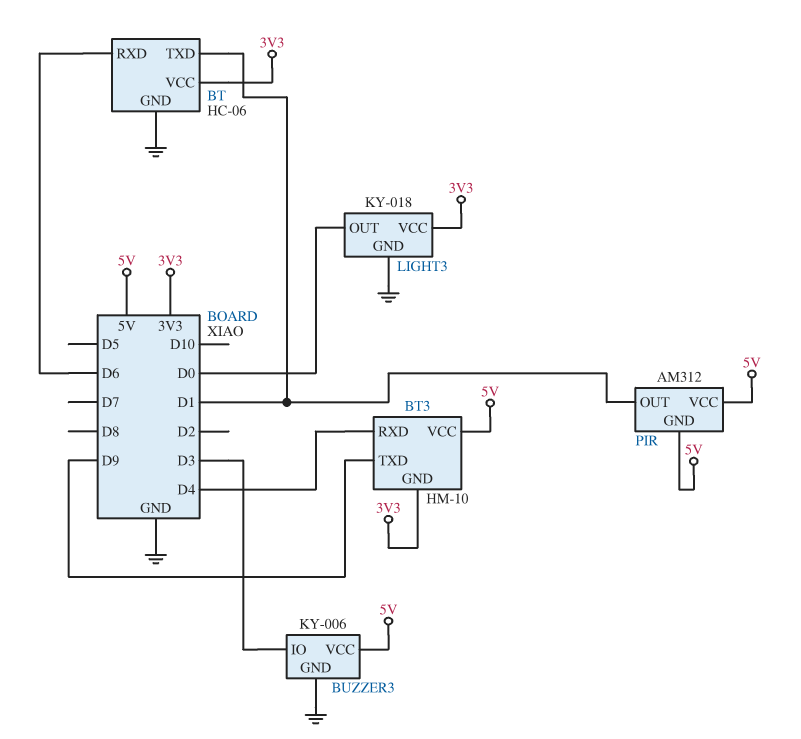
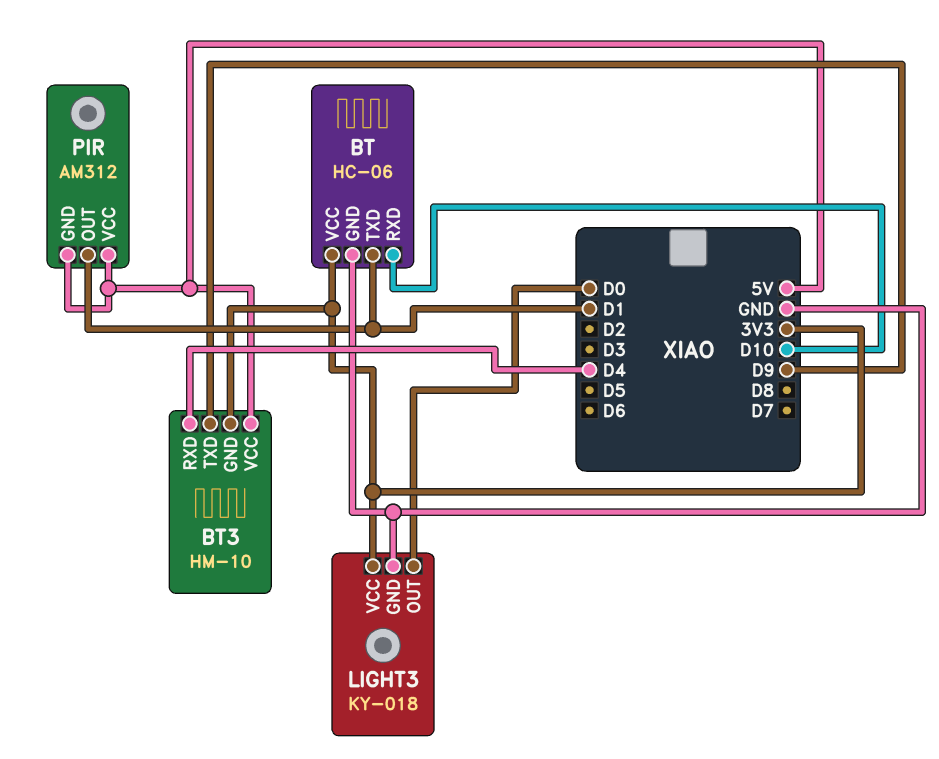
BT pin RXD: D6 -> D10
BUZZER3: KY-006 -> none
BUZZER3 pin GND: GND -> none
BUZZER3 pin IO: D3 -> none
BUZZER3 pin VCC: 5V -> none

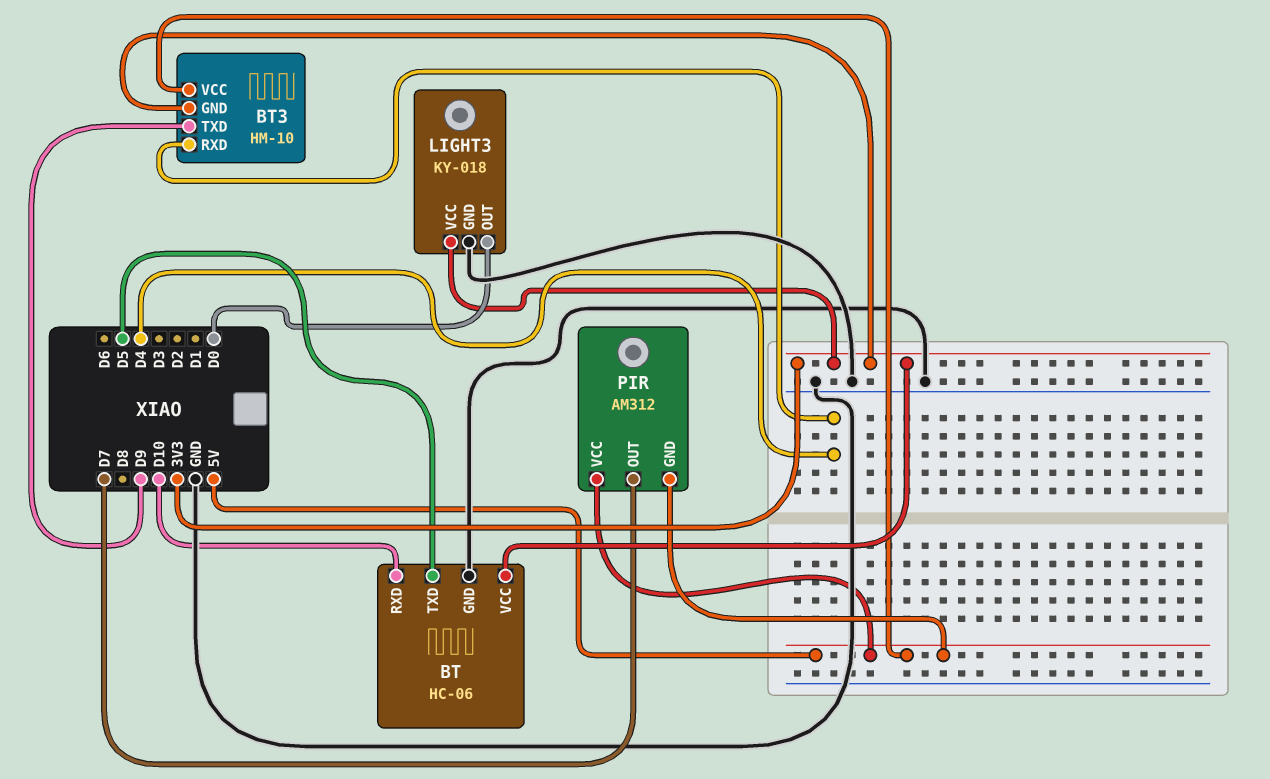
BT pin TXD: D1 -> D5
PIR pin OUT: D1 -> D7

